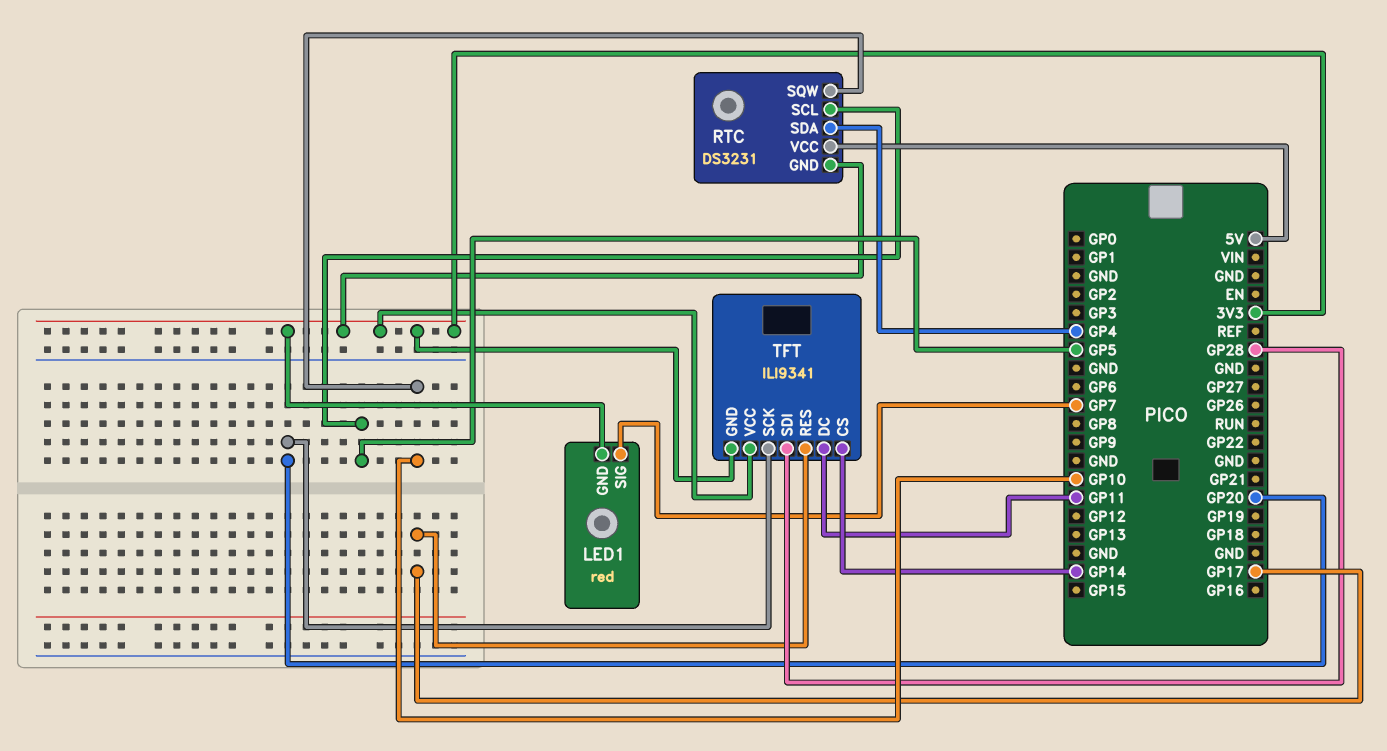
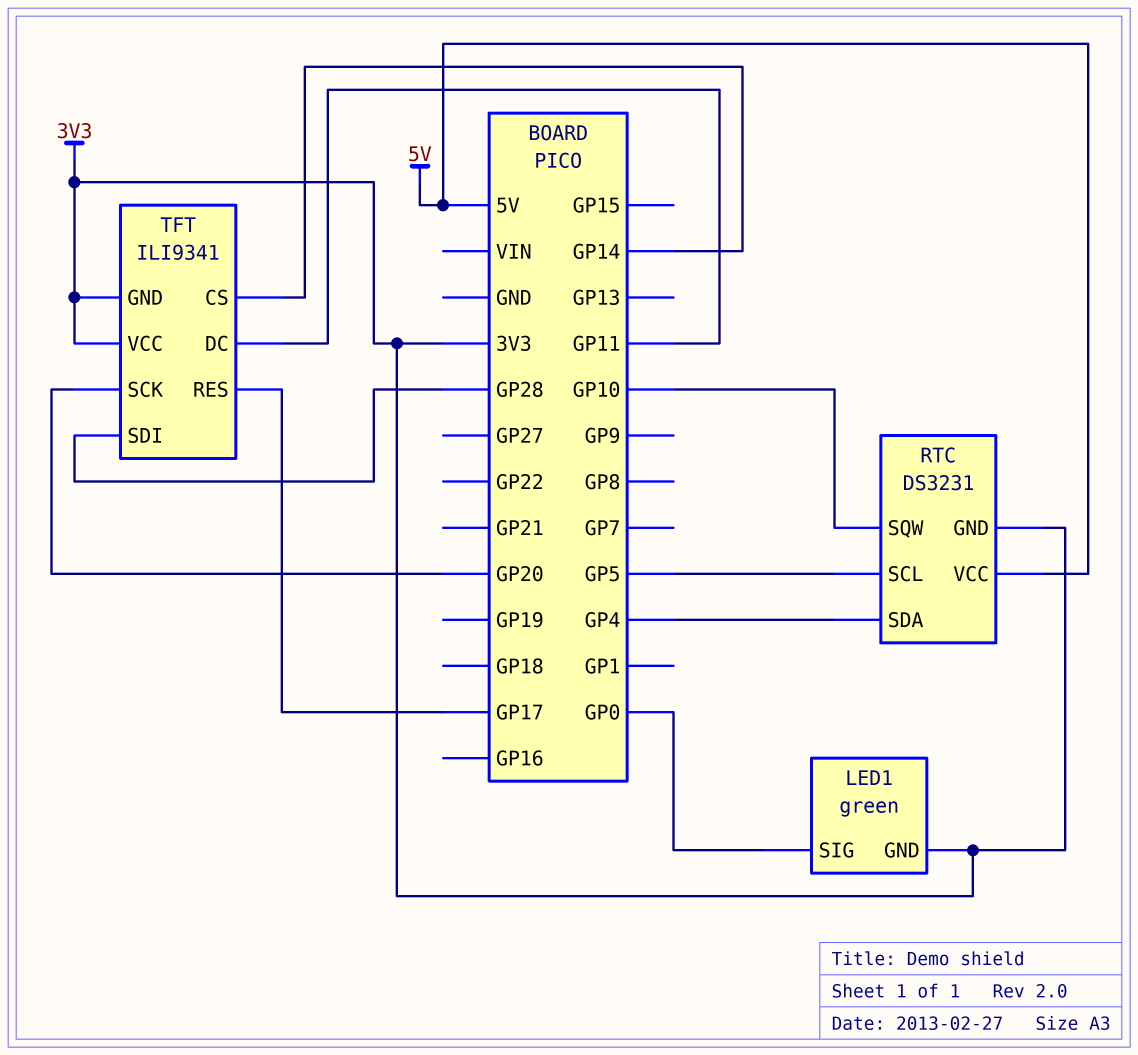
LED1: red -> green
LED1 pin SIG: GP7 -> GP0

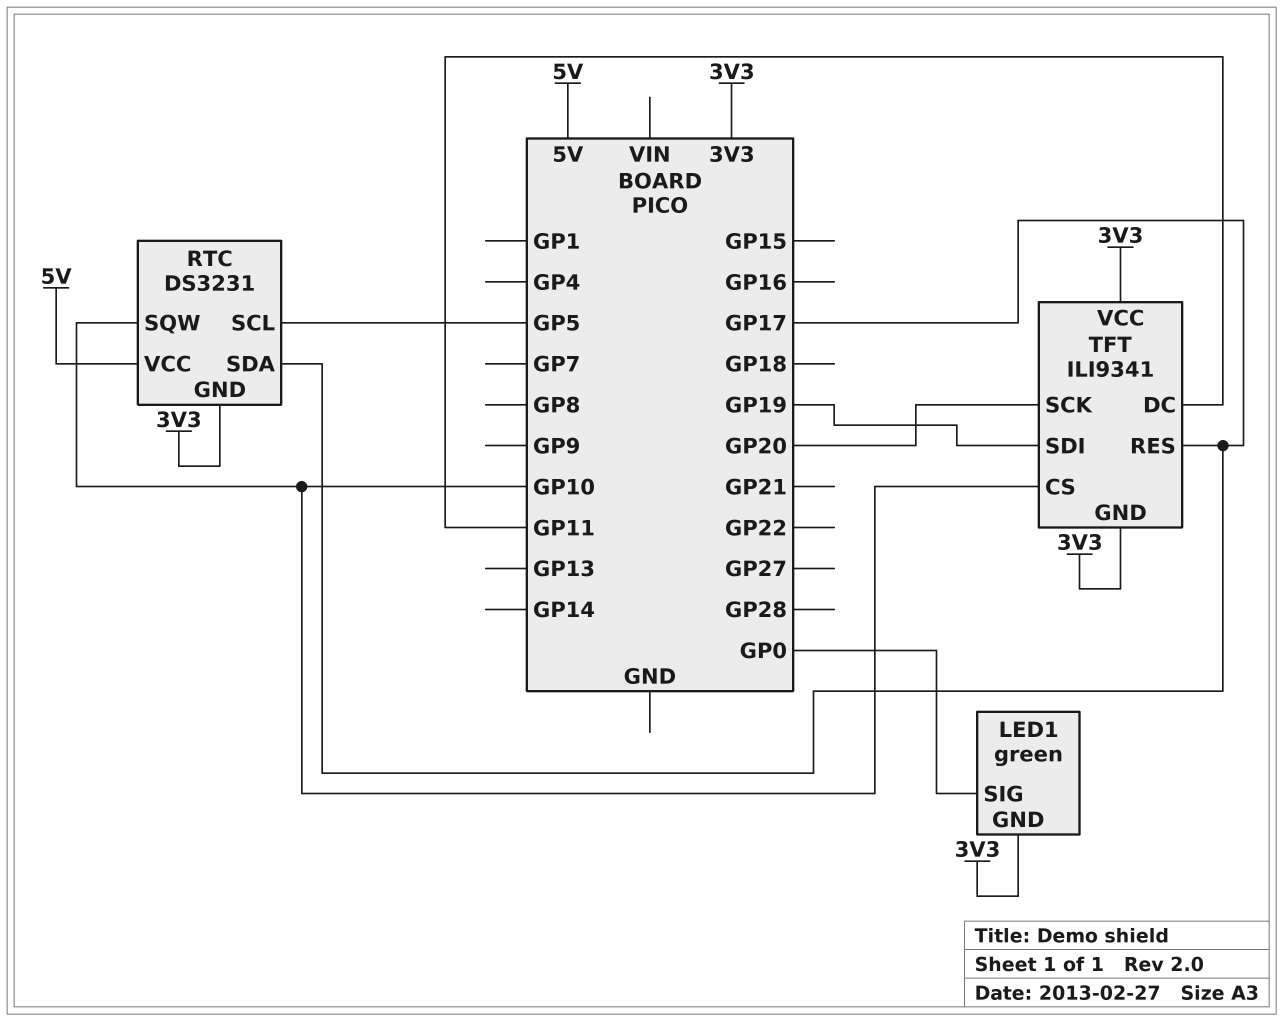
RTC pin SDA: GP4 -> GP17
TFT pin CS: GP14 -> GP10
TFT pin SDI: GP28 -> GP19

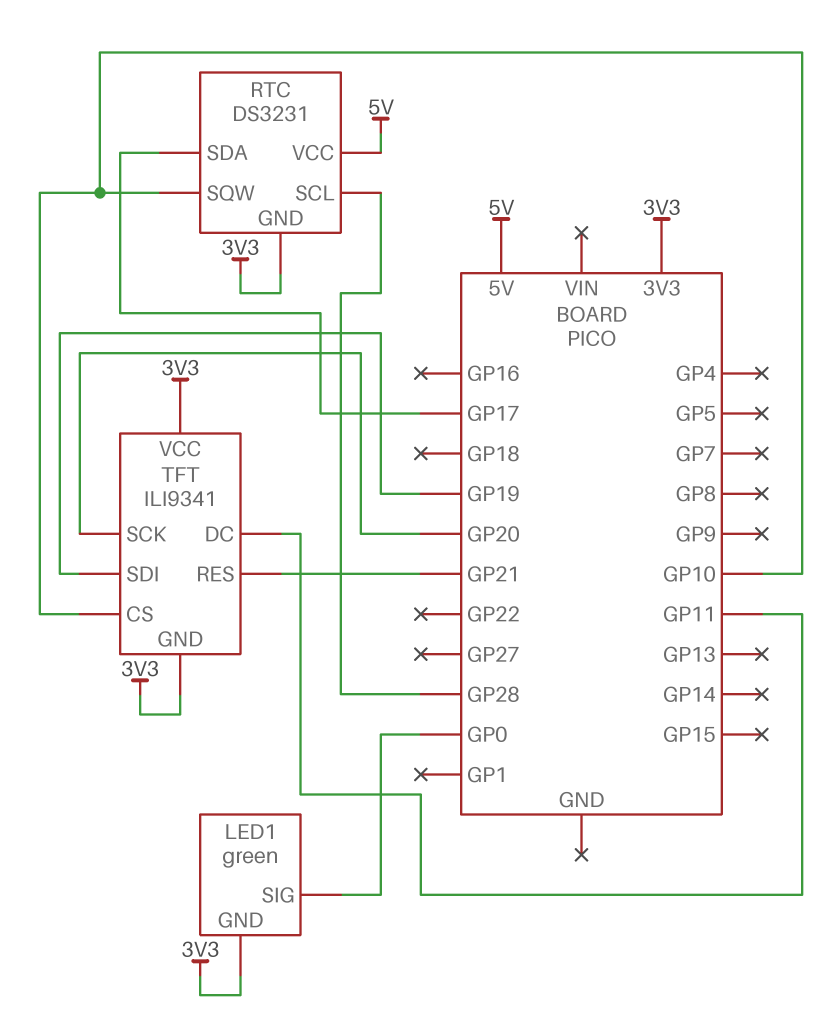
RTC pin SCL: GP5 -> GP28
TFT pin RES: GP17 -> GP21

